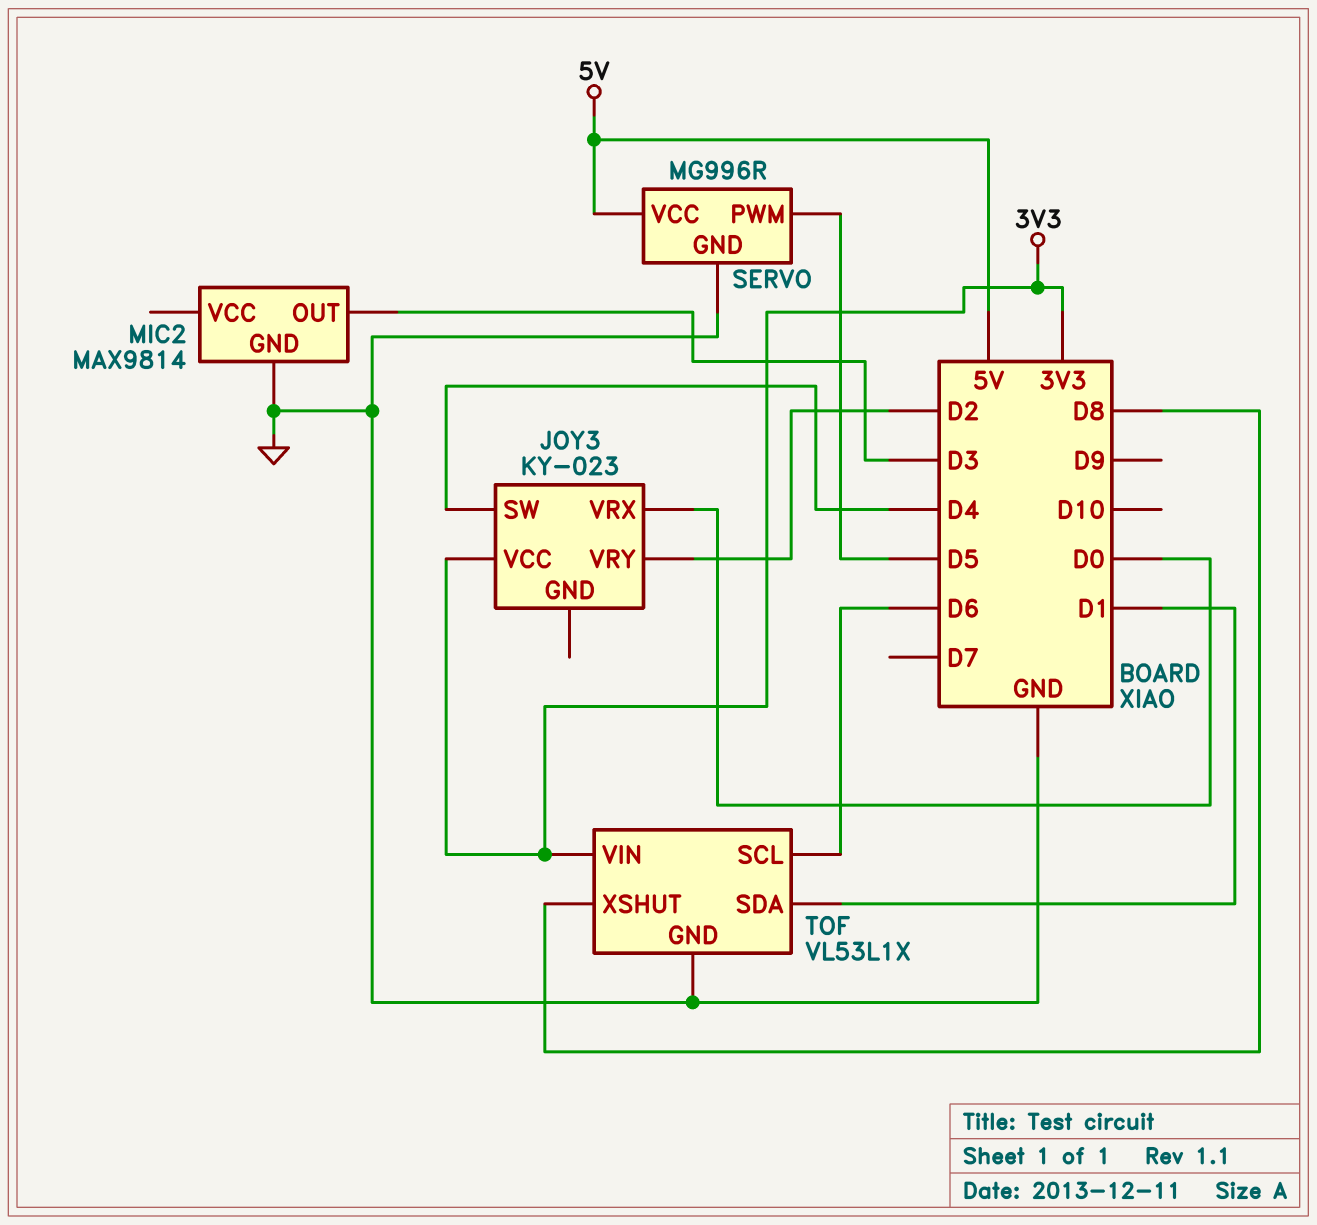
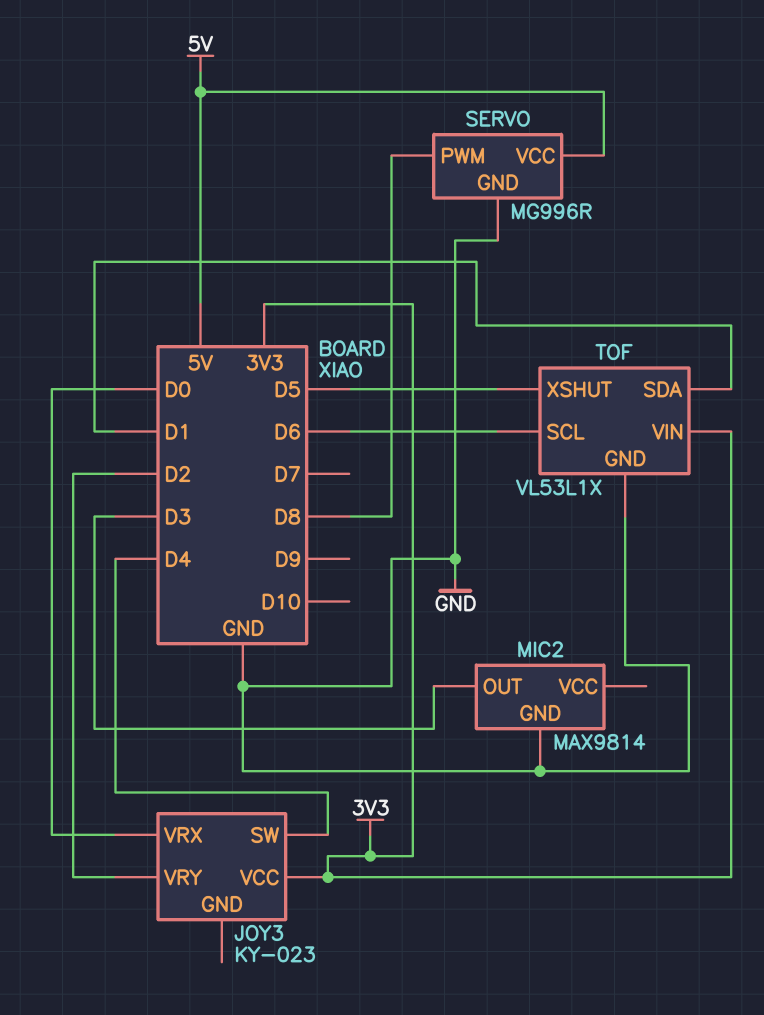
SERVO pin PWM: D5 -> D8
TOF pin XSHUT: D8 -> D5

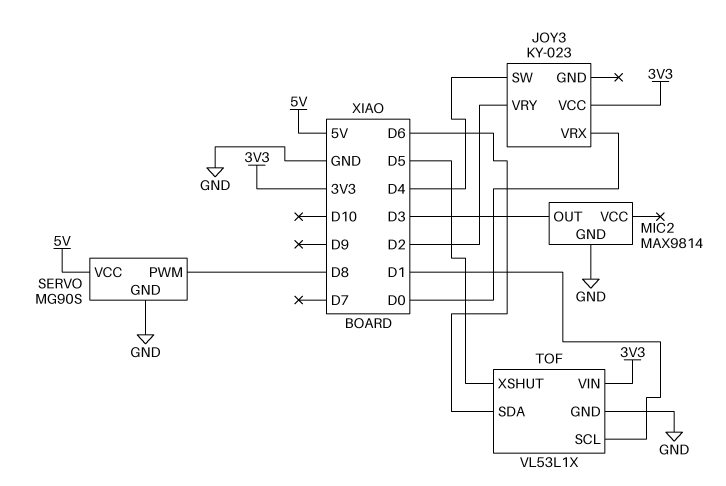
SERVO: MG996R -> MG90S
TOF pin SCL: D6 -> D1
TOF pin SDA: D1 -> D6

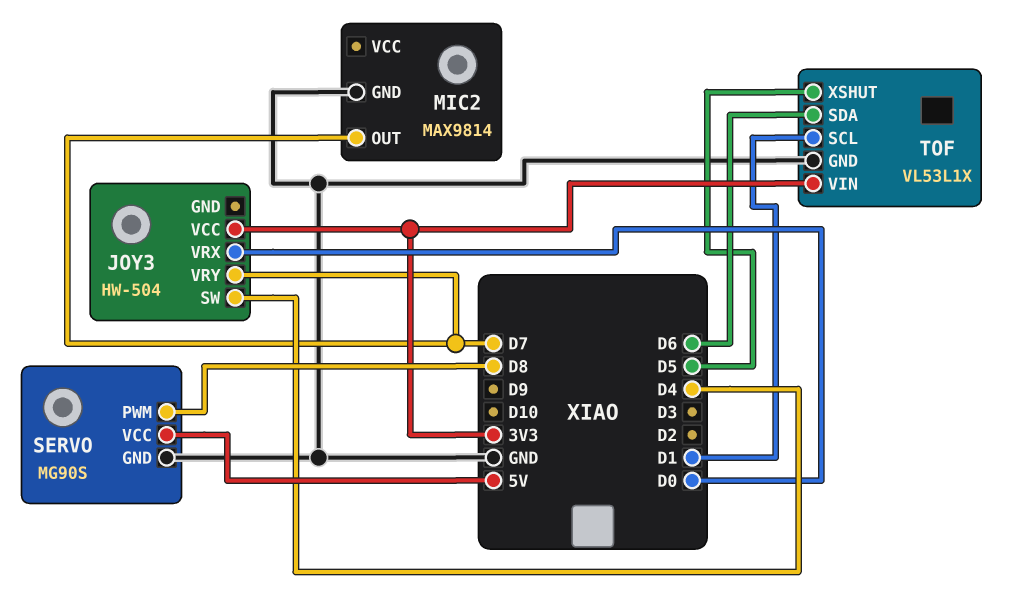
JOY3: KY-023 -> HW-504
JOY3 pin VRY: D2 -> D7
MIC2 pin OUT: D3 -> D7

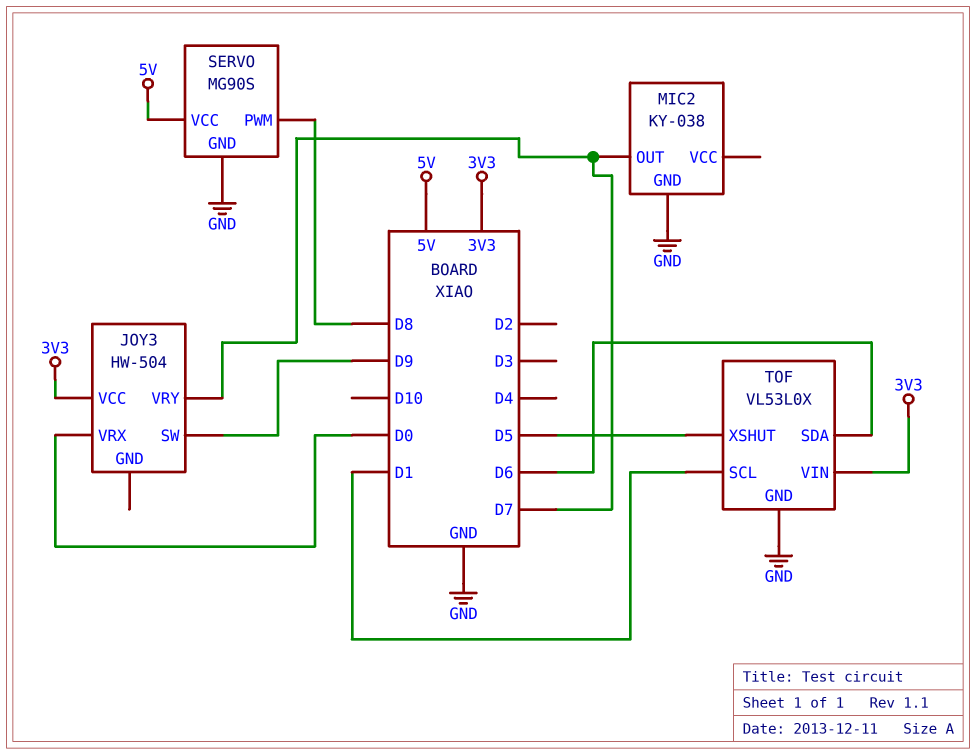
JOY3 pin SW: D4 -> D9
MIC2: MAX9814 -> KY-038
TOF: VL53L1X -> VL53L0X

